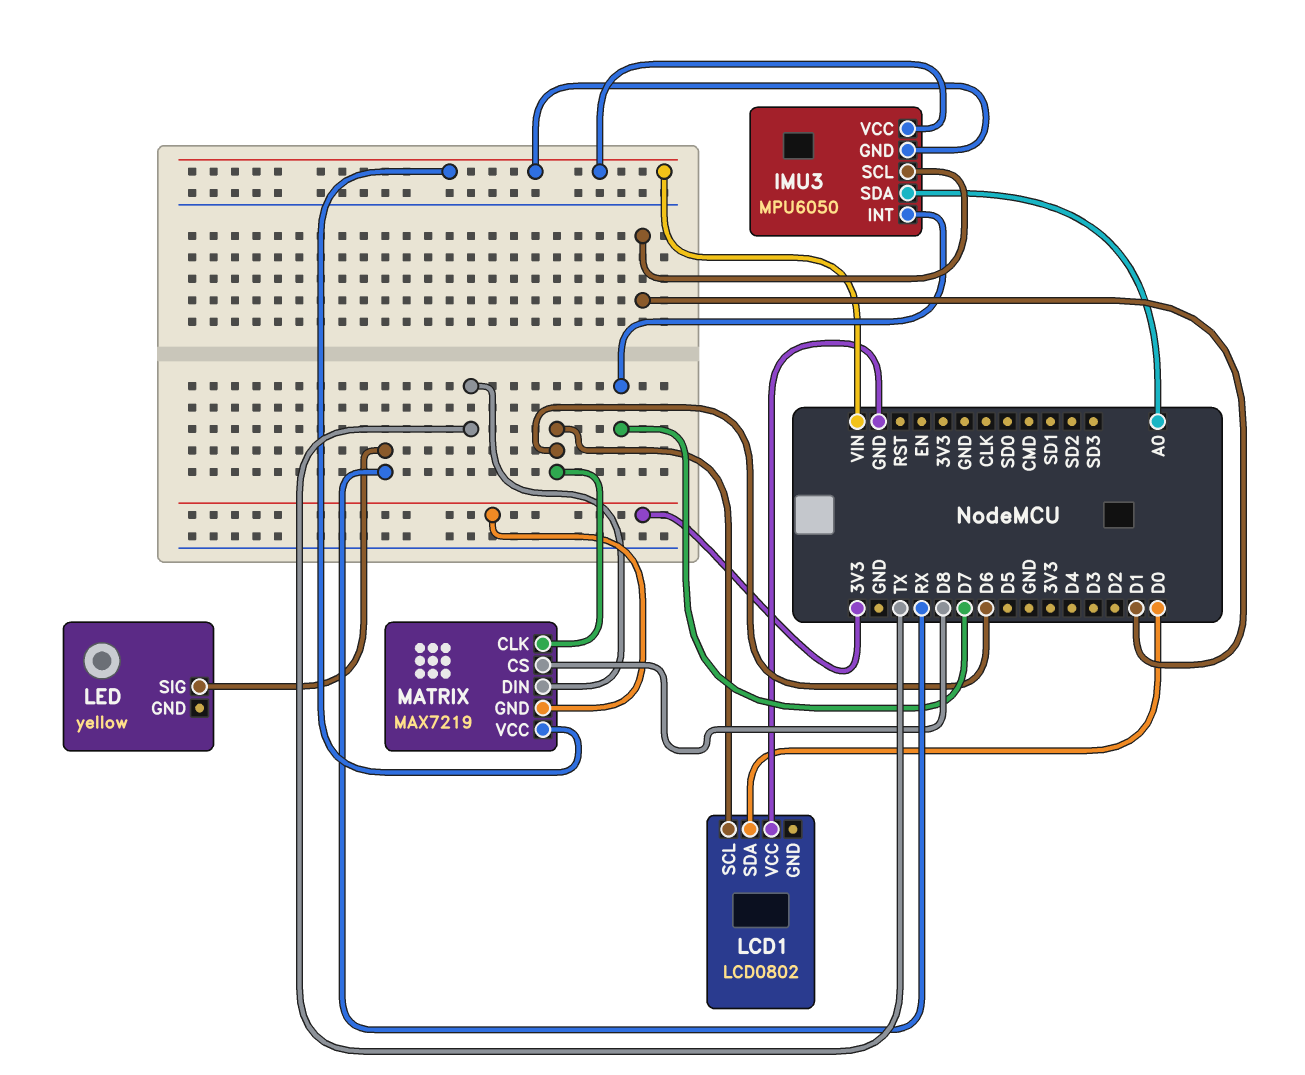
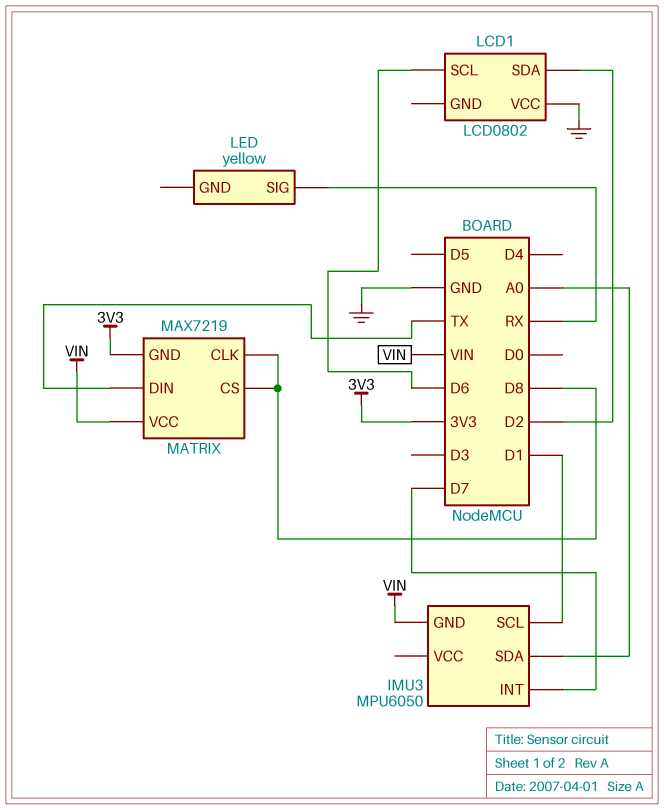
IMU3 pin VCC: VIN -> none
LCD1 pin SDA: D0 -> D2
MATRIX pin CLK: D6 -> D8

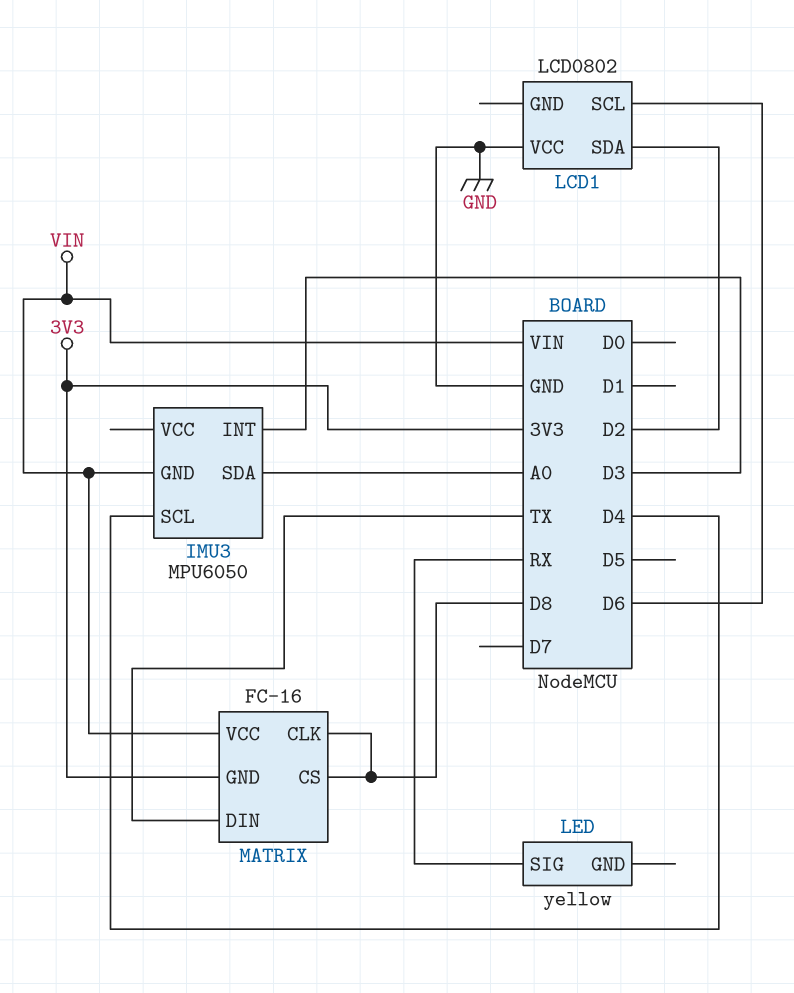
IMU3 pin INT: D7 -> D3
IMU3 pin SCL: D1 -> D4
MATRIX: MAX7219 -> FC-16

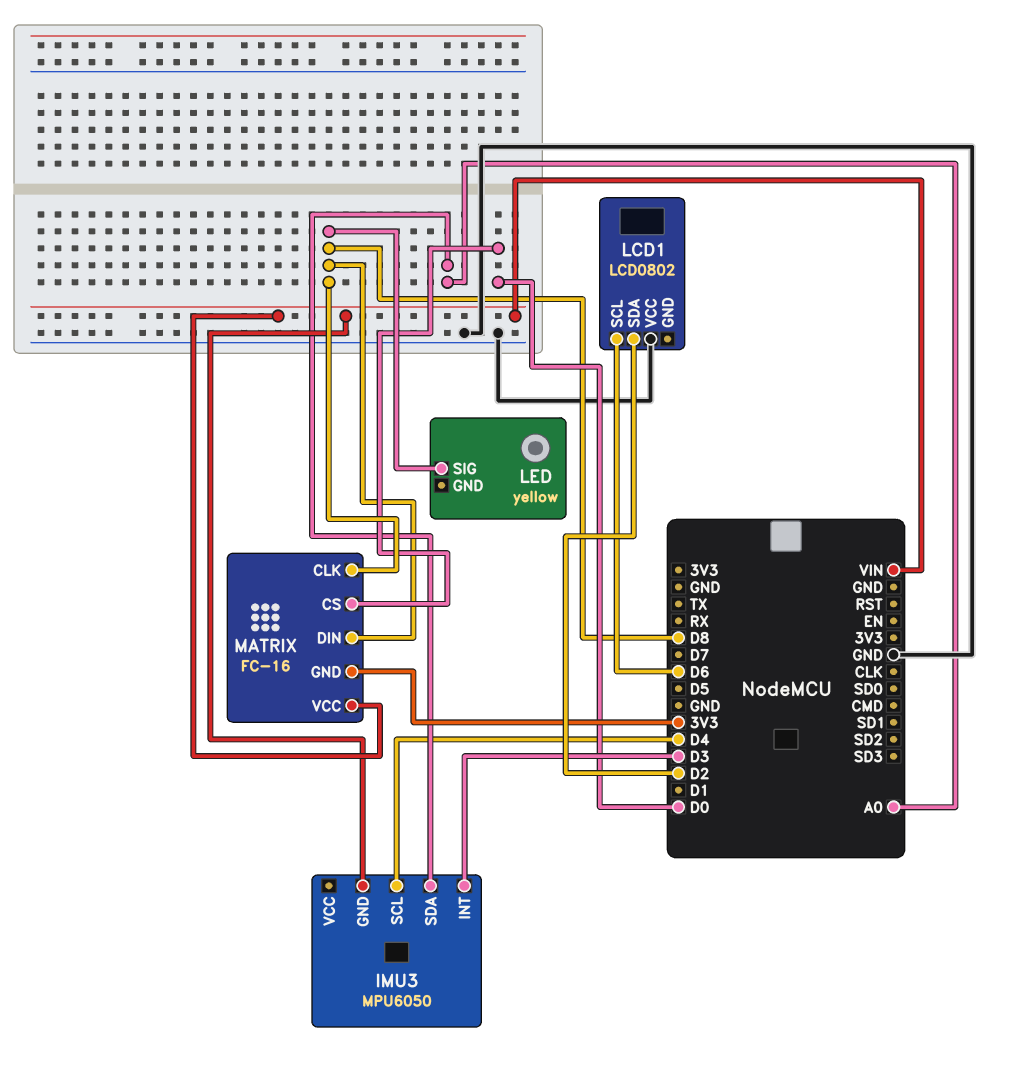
LED pin SIG: RX -> D8
MATRIX pin CS: D8 -> D0
MATRIX pin DIN: TX -> D8

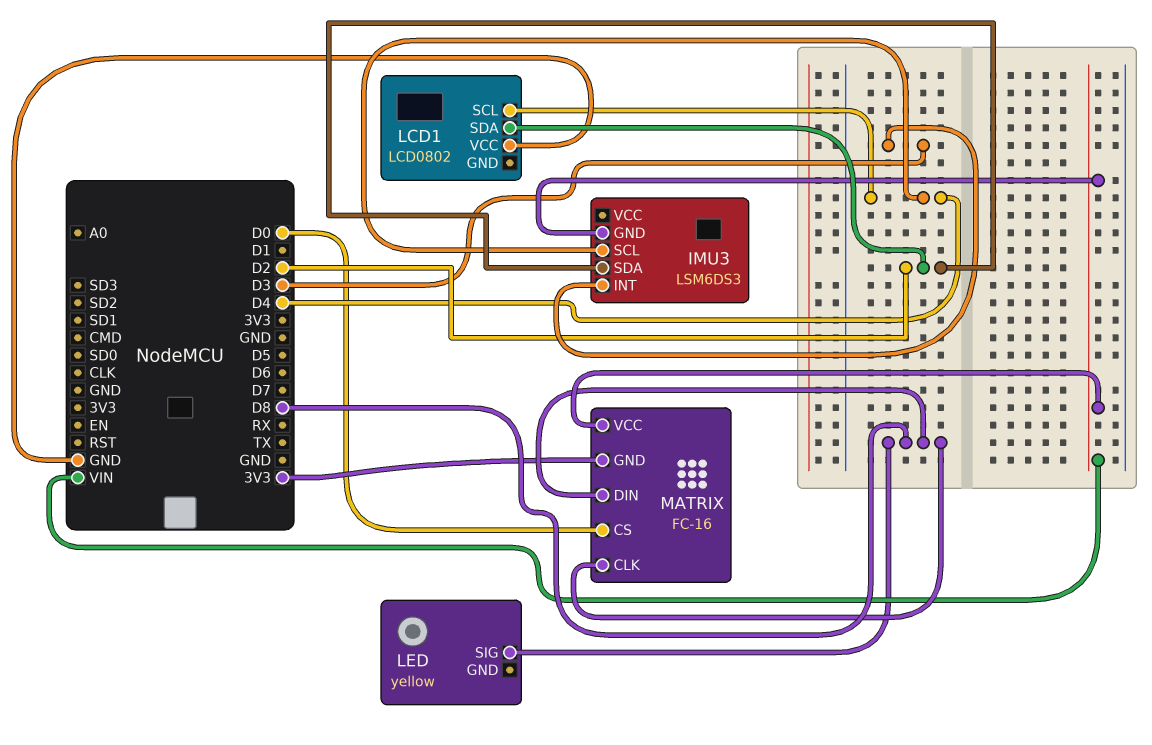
IMU3: MPU6050 -> LSM6DS3
IMU3 pin SDA: A0 -> D2
LCD1 pin SCL: D6 -> D4

